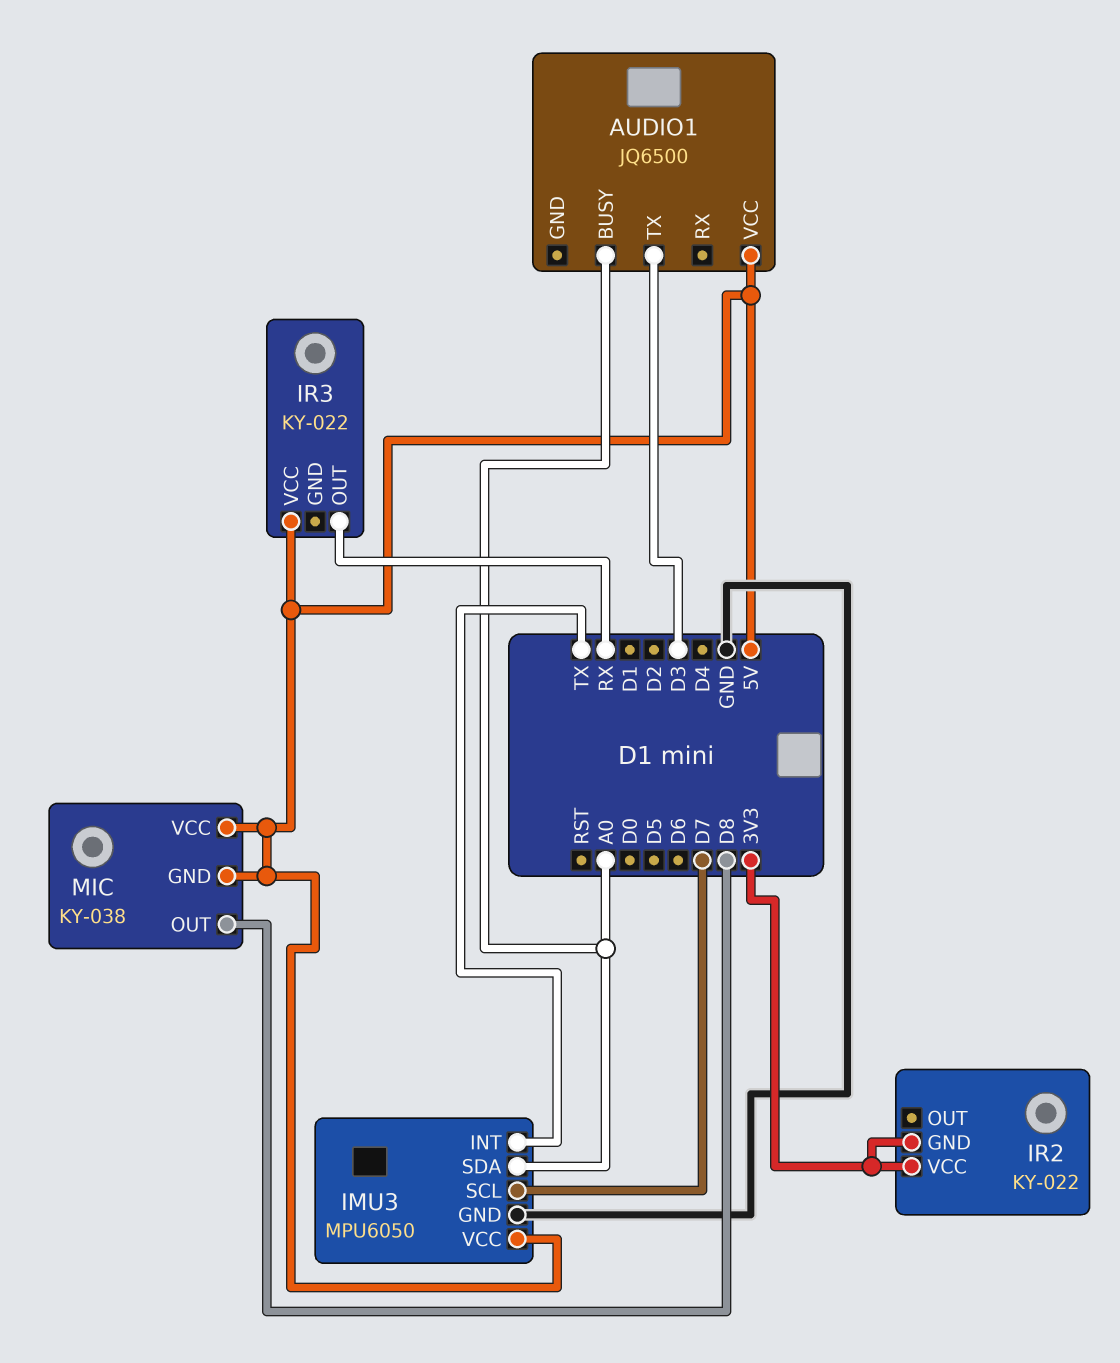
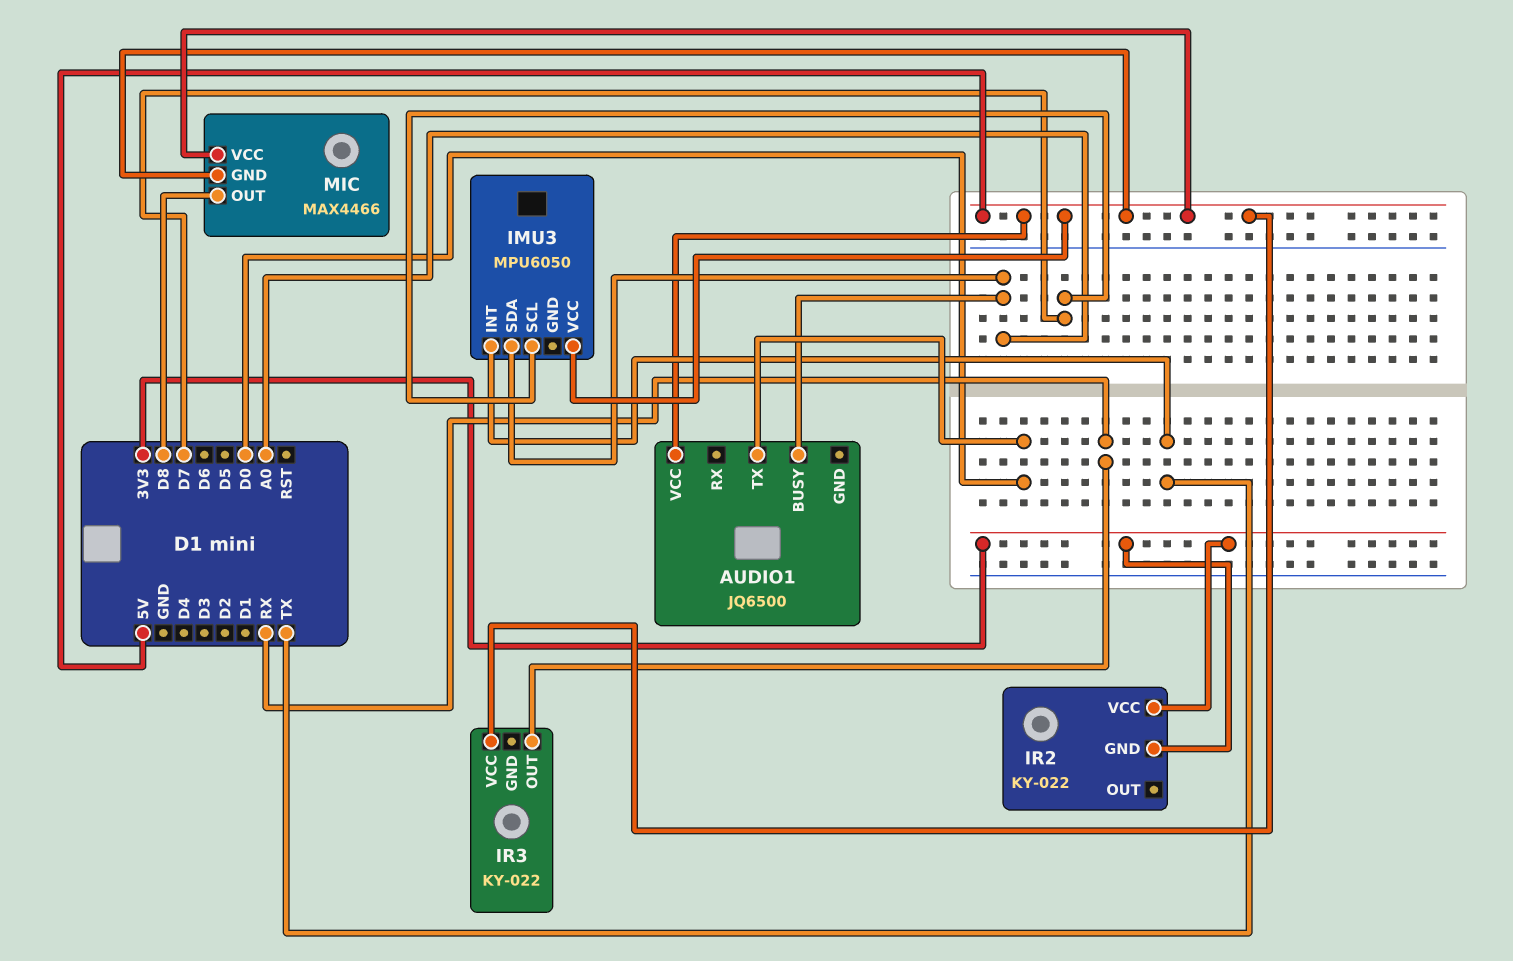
AUDIO1 pin TX: D3 -> D0
IMU3 pin GND: GND -> none
MIC: KY-038 -> MAX4466

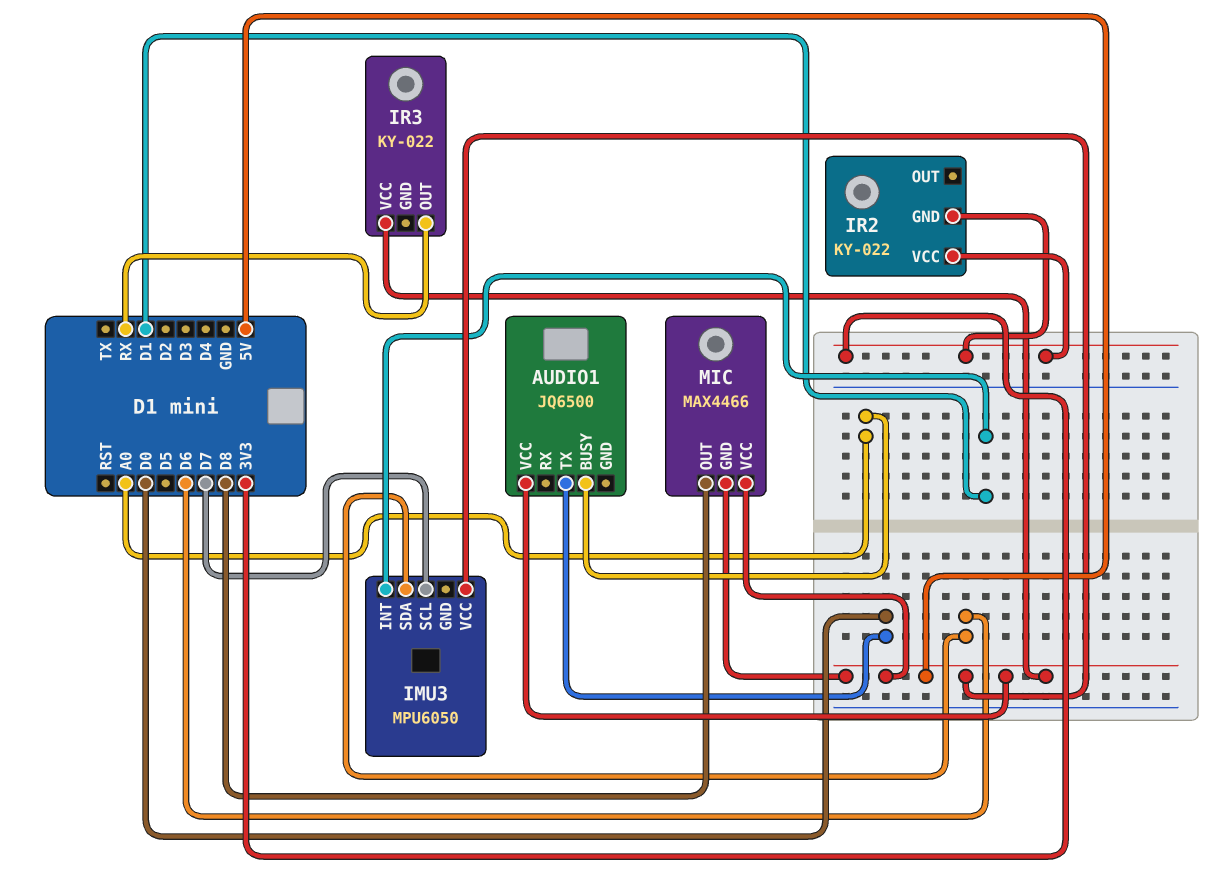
IMU3 pin INT: TX -> D1
IMU3 pin SDA: A0 -> D6

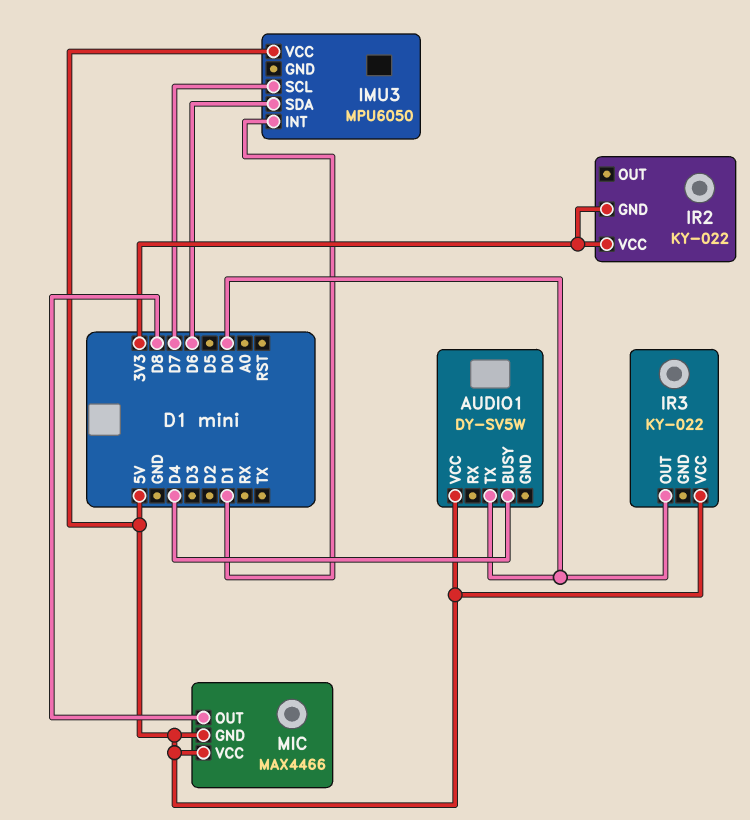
AUDIO1: JQ6500 -> DY-SV5W
AUDIO1 pin BUSY: A0 -> D4
IR3 pin OUT: RX -> D0

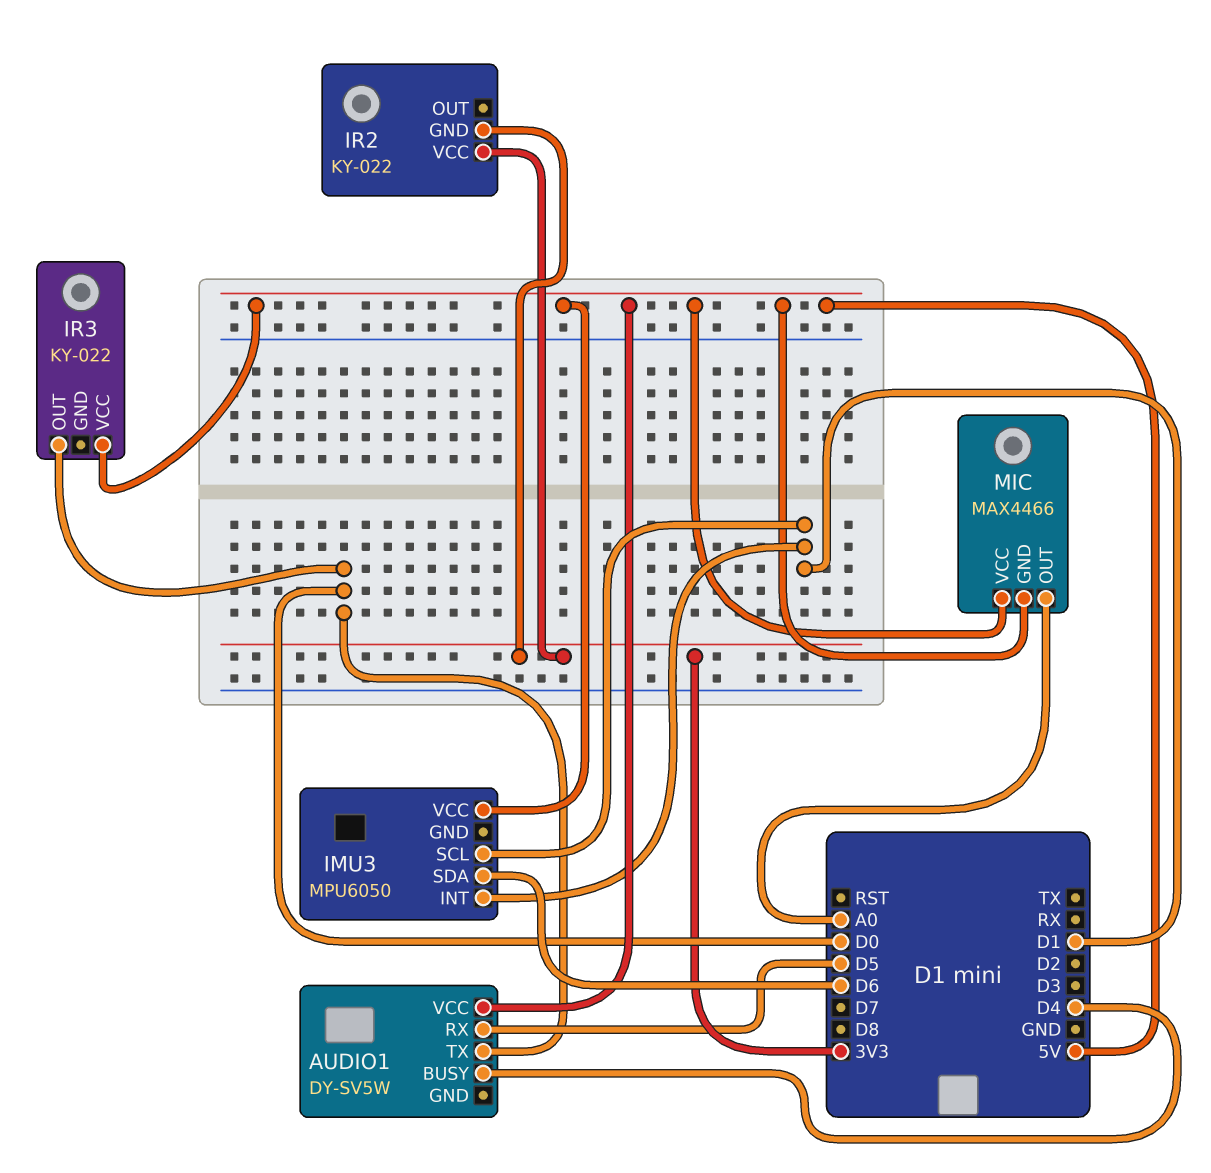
AUDIO1 pin RX: none -> D5
IMU3 pin SCL: D7 -> D1
MIC pin OUT: D8 -> A0

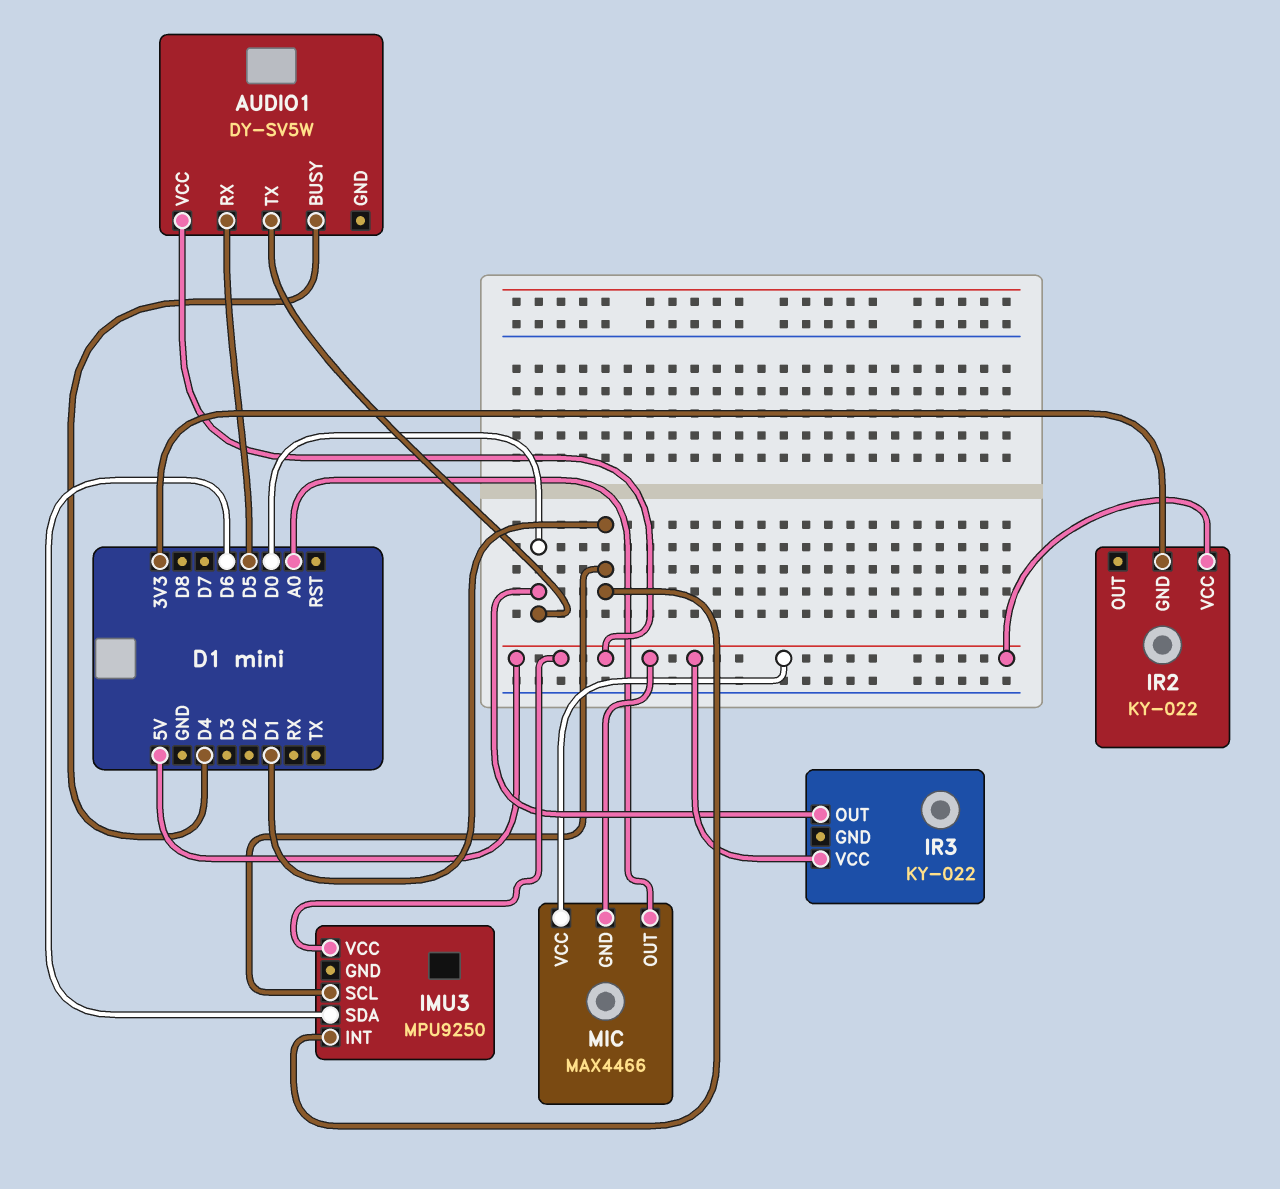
IMU3: MPU6050 -> MPU9250
IR2 pin VCC: 3V3 -> 5V

